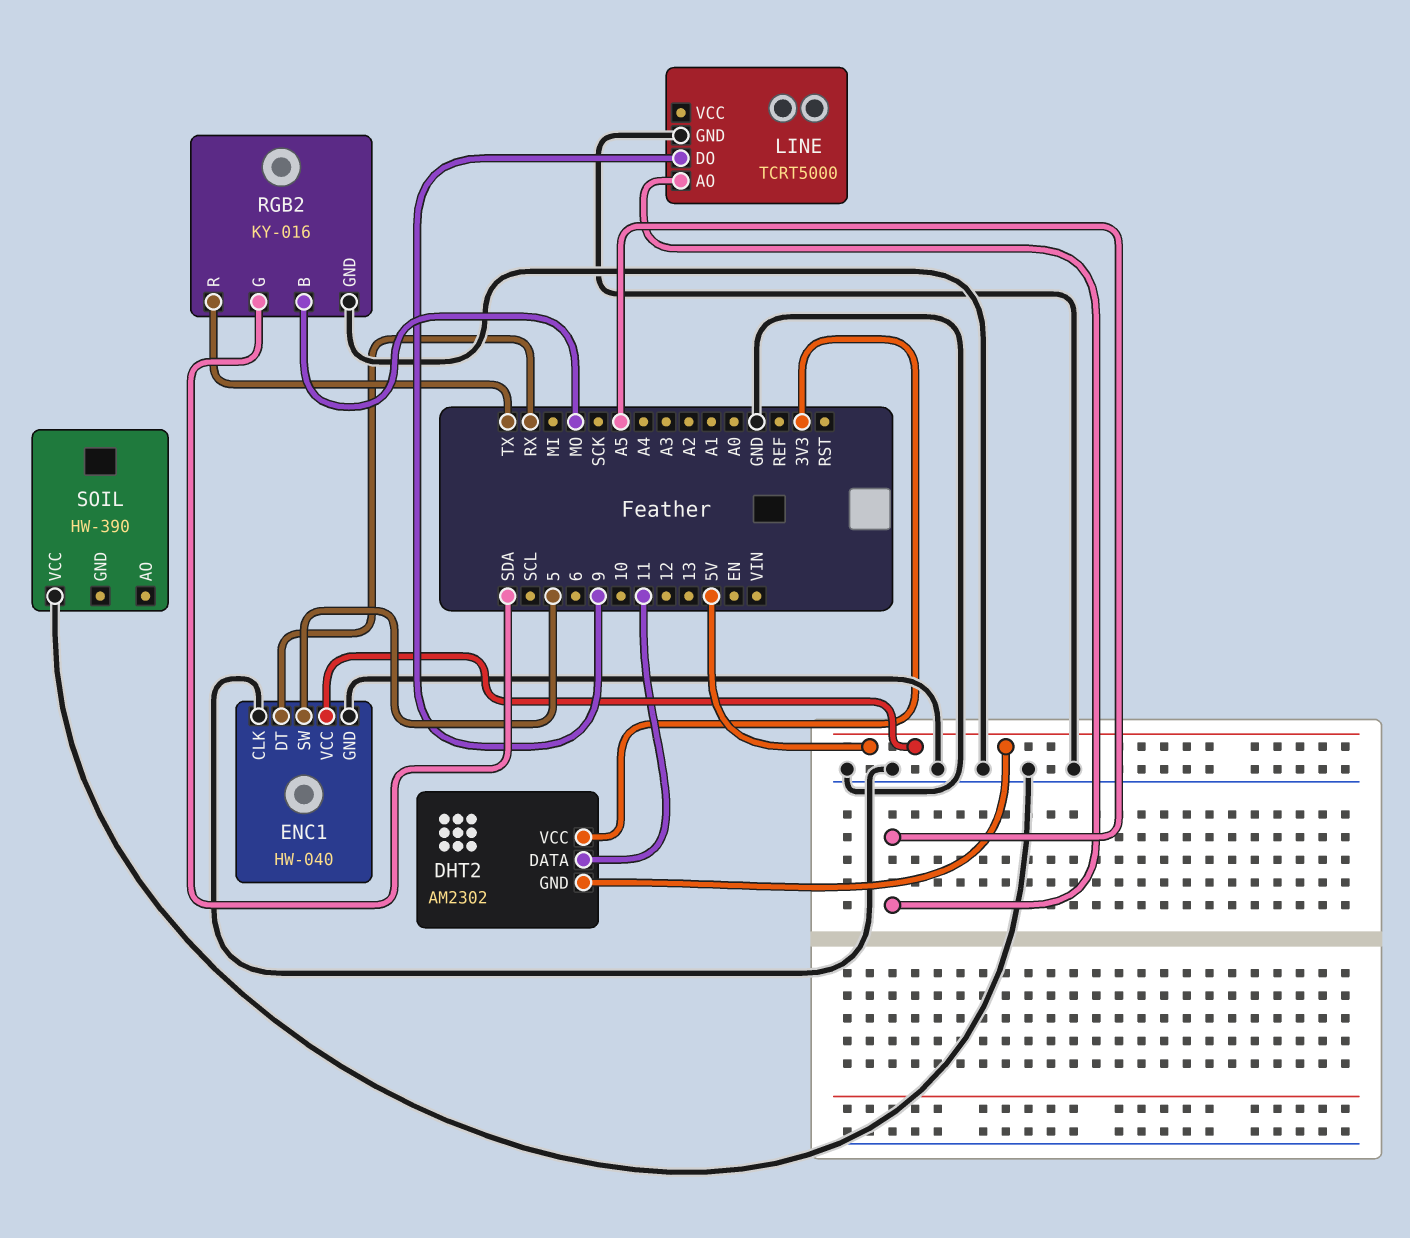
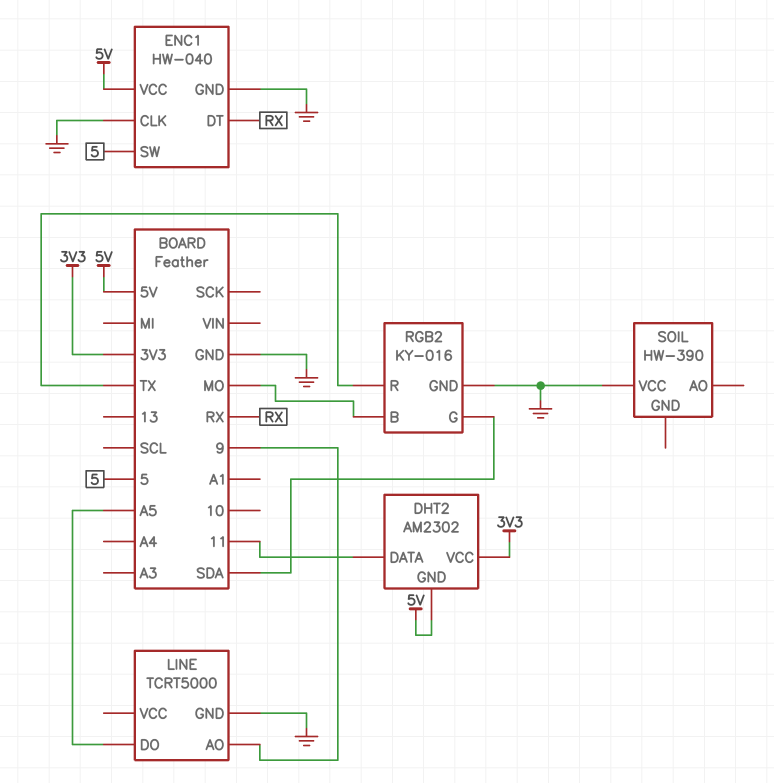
LINE pin AO: A5 -> 9
LINE pin DO: 9 -> A5

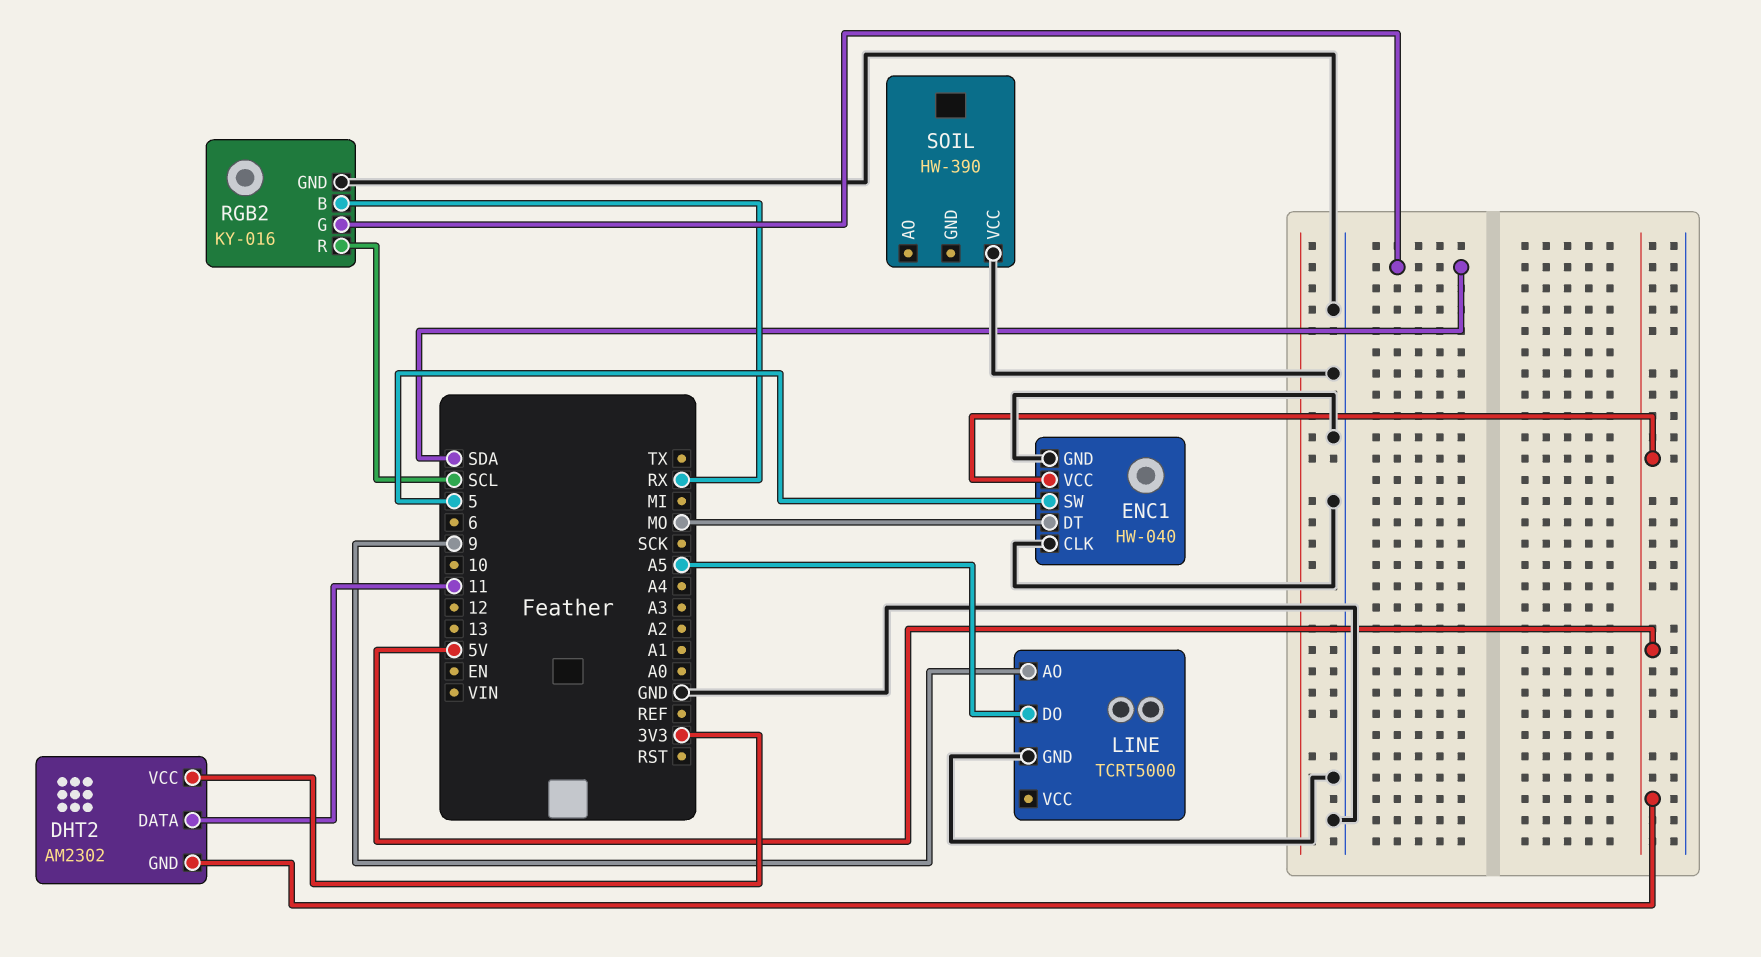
ENC1 pin DT: RX -> MO
RGB2 pin B: MO -> RX
RGB2 pin R: TX -> SCL

